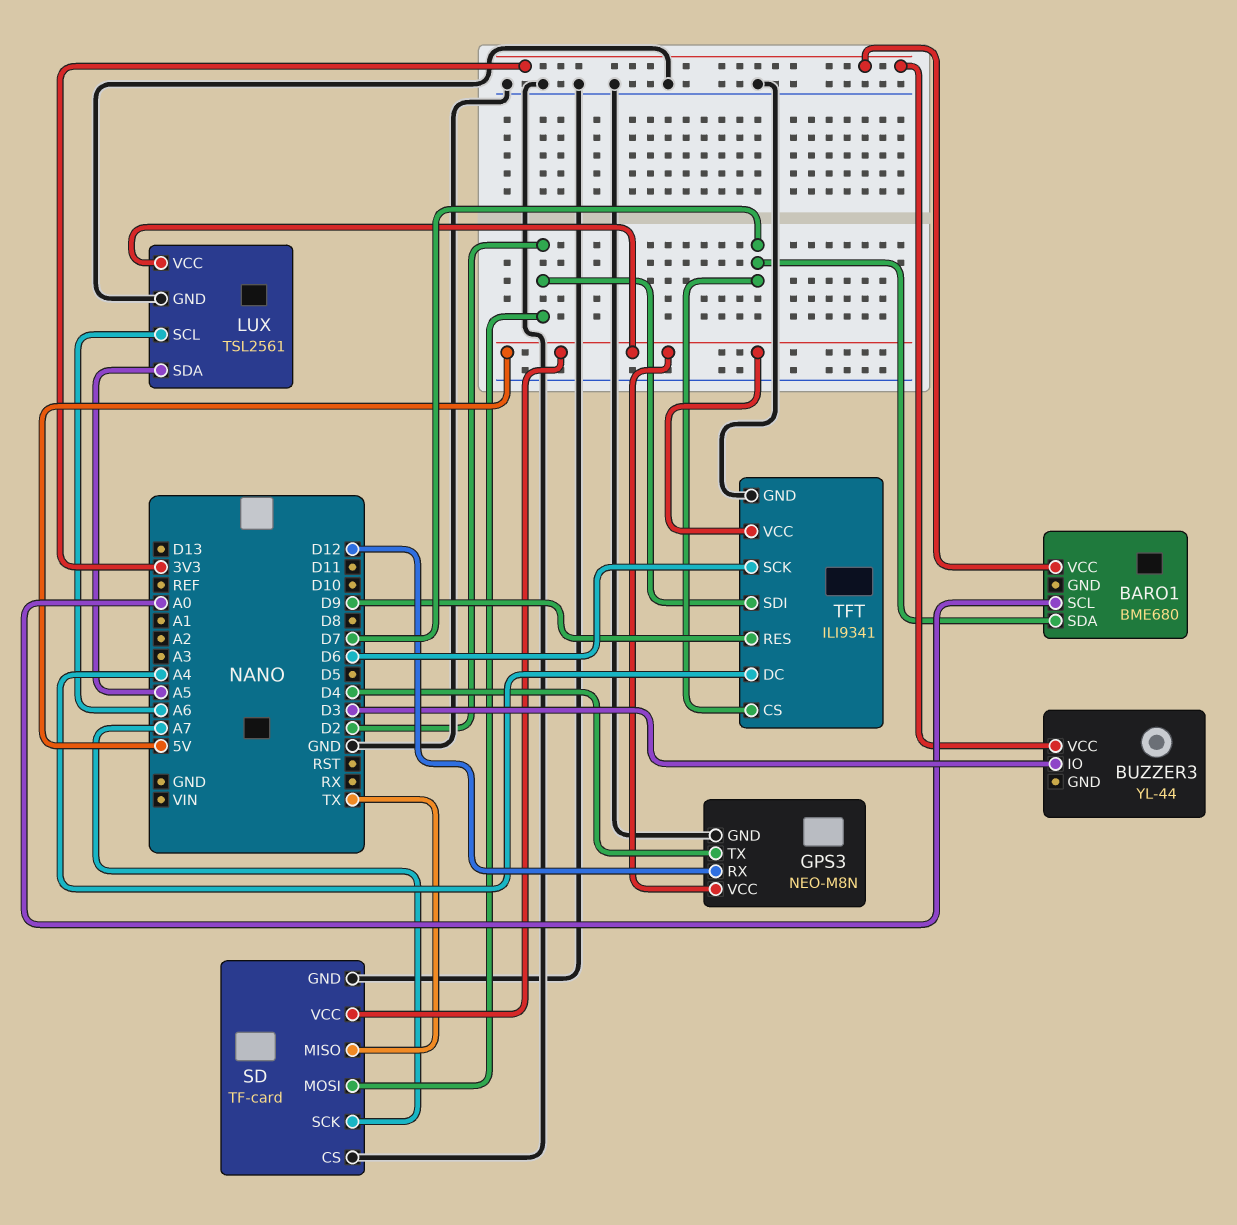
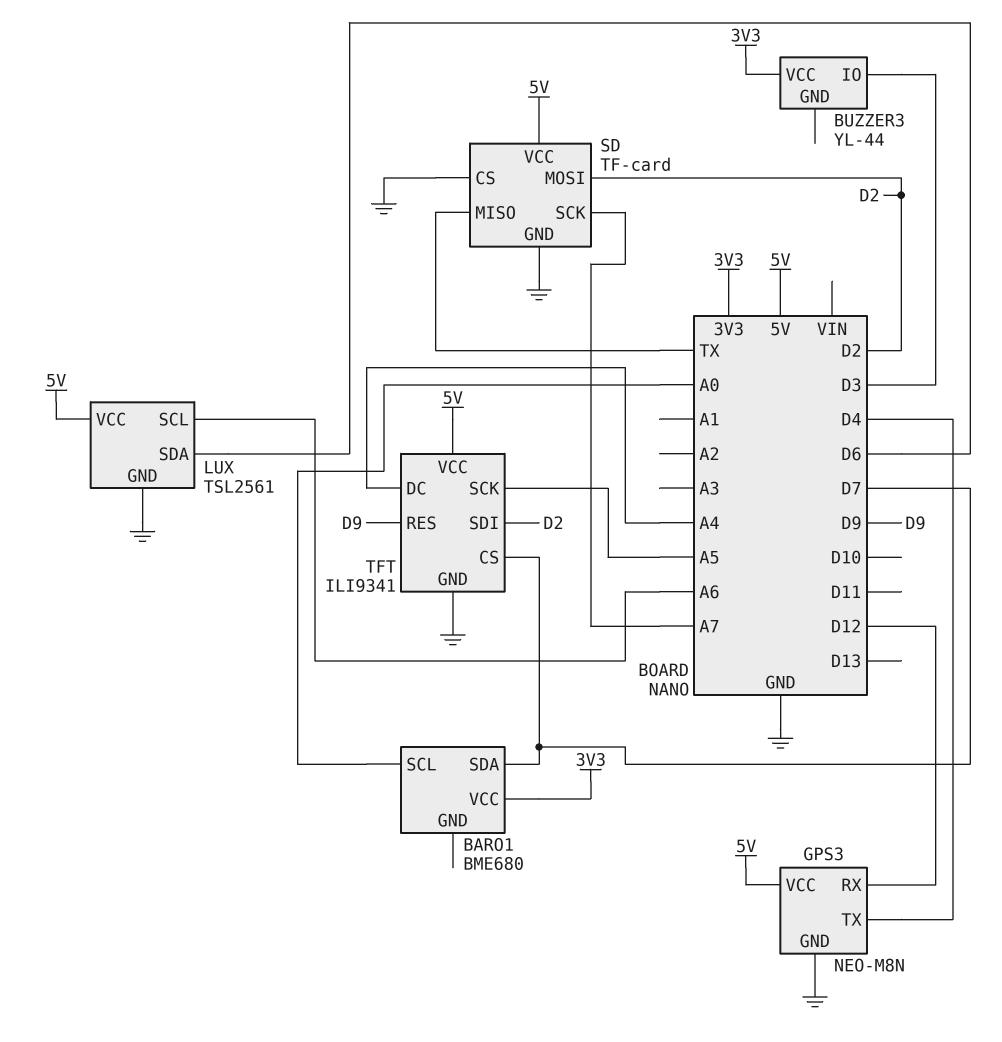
LUX pin SDA: A5 -> D6
TFT pin SCK: D6 -> A5

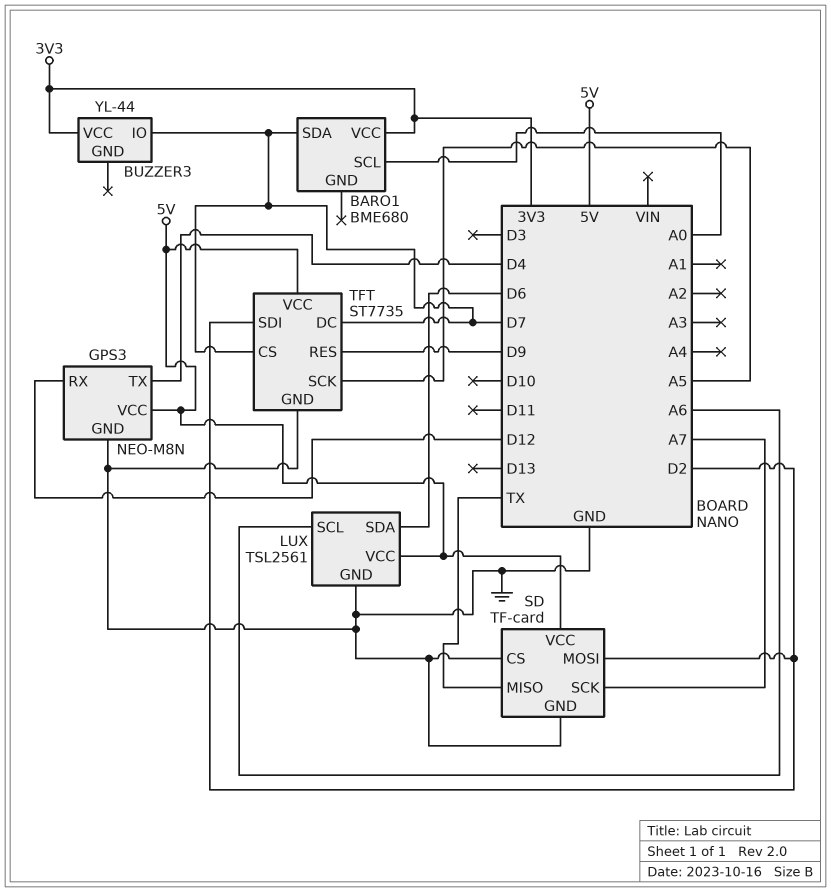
BUZZER3 pin IO: D3 -> D7
TFT: ILI9341 -> ST7735
TFT pin DC: A4 -> D7

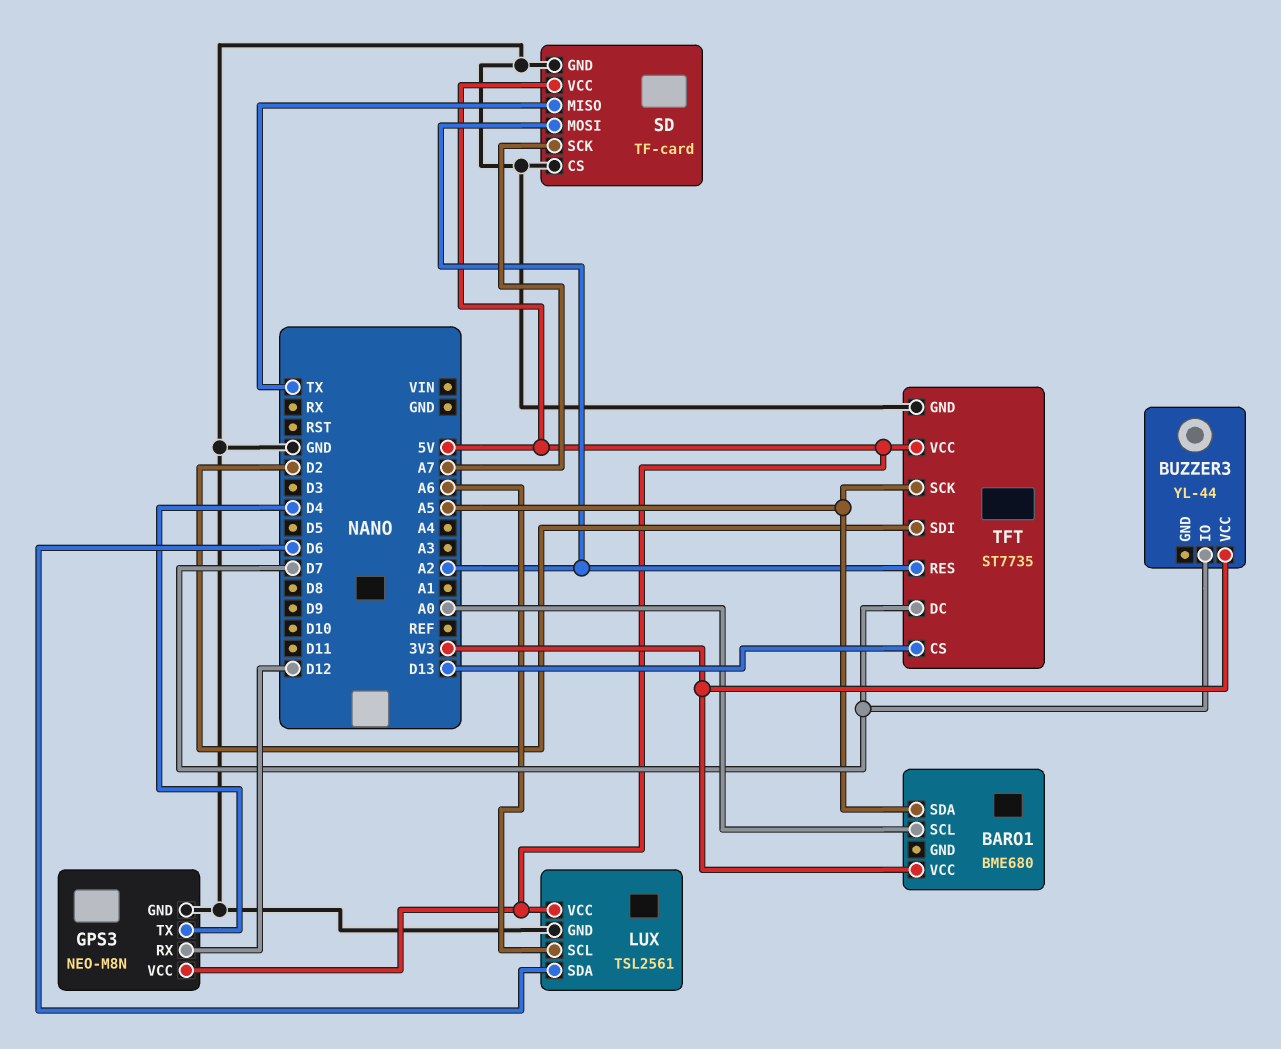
BARO1 pin SDA: D7 -> A5
SD pin MOSI: D2 -> A2
TFT pin CS: D7 -> D13
TFT pin RES: D9 -> A2

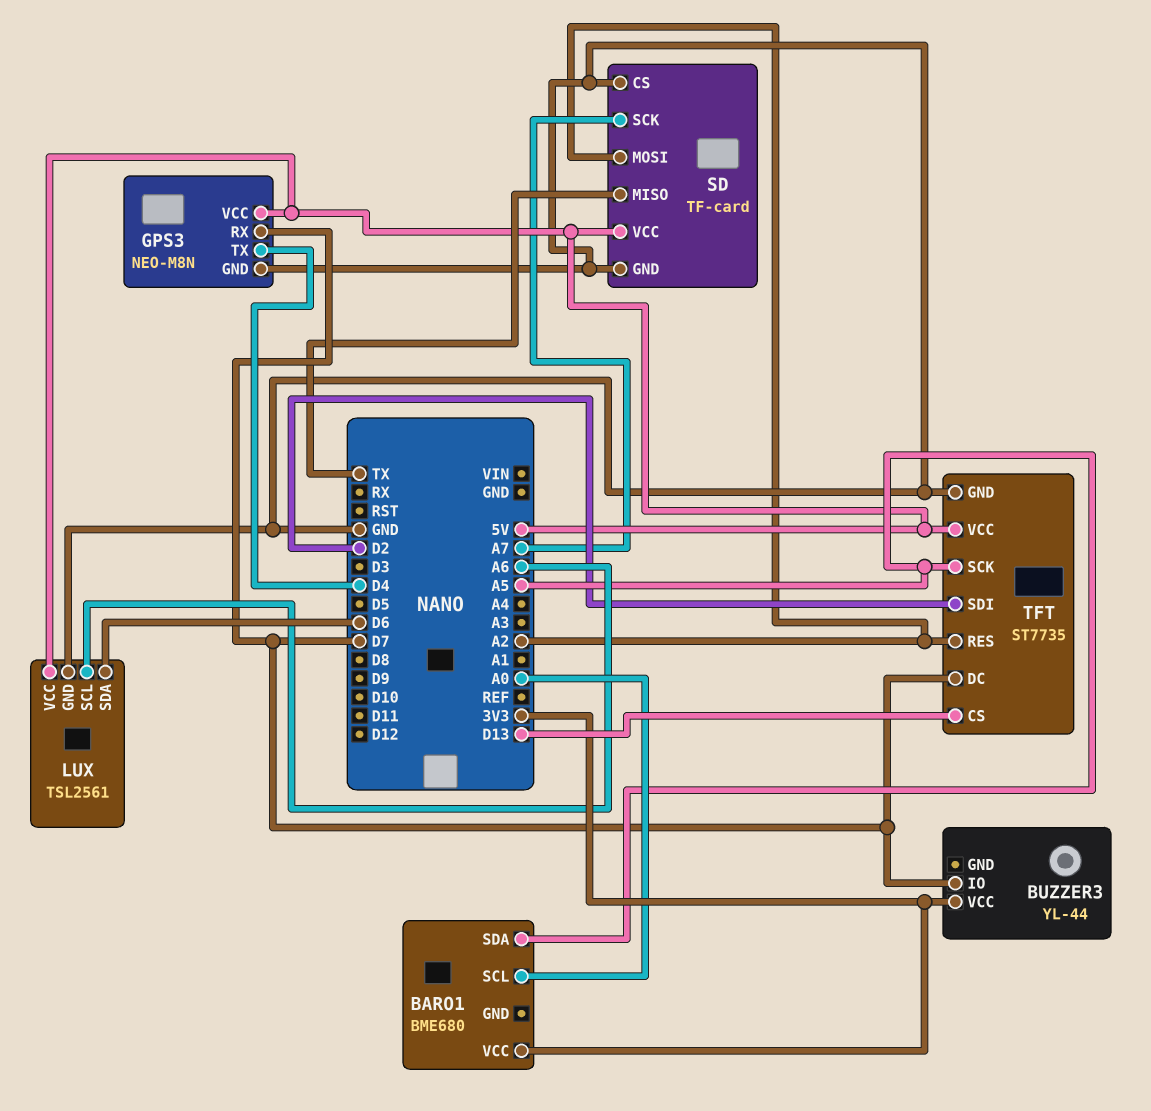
GPS3 pin RX: D12 -> D7

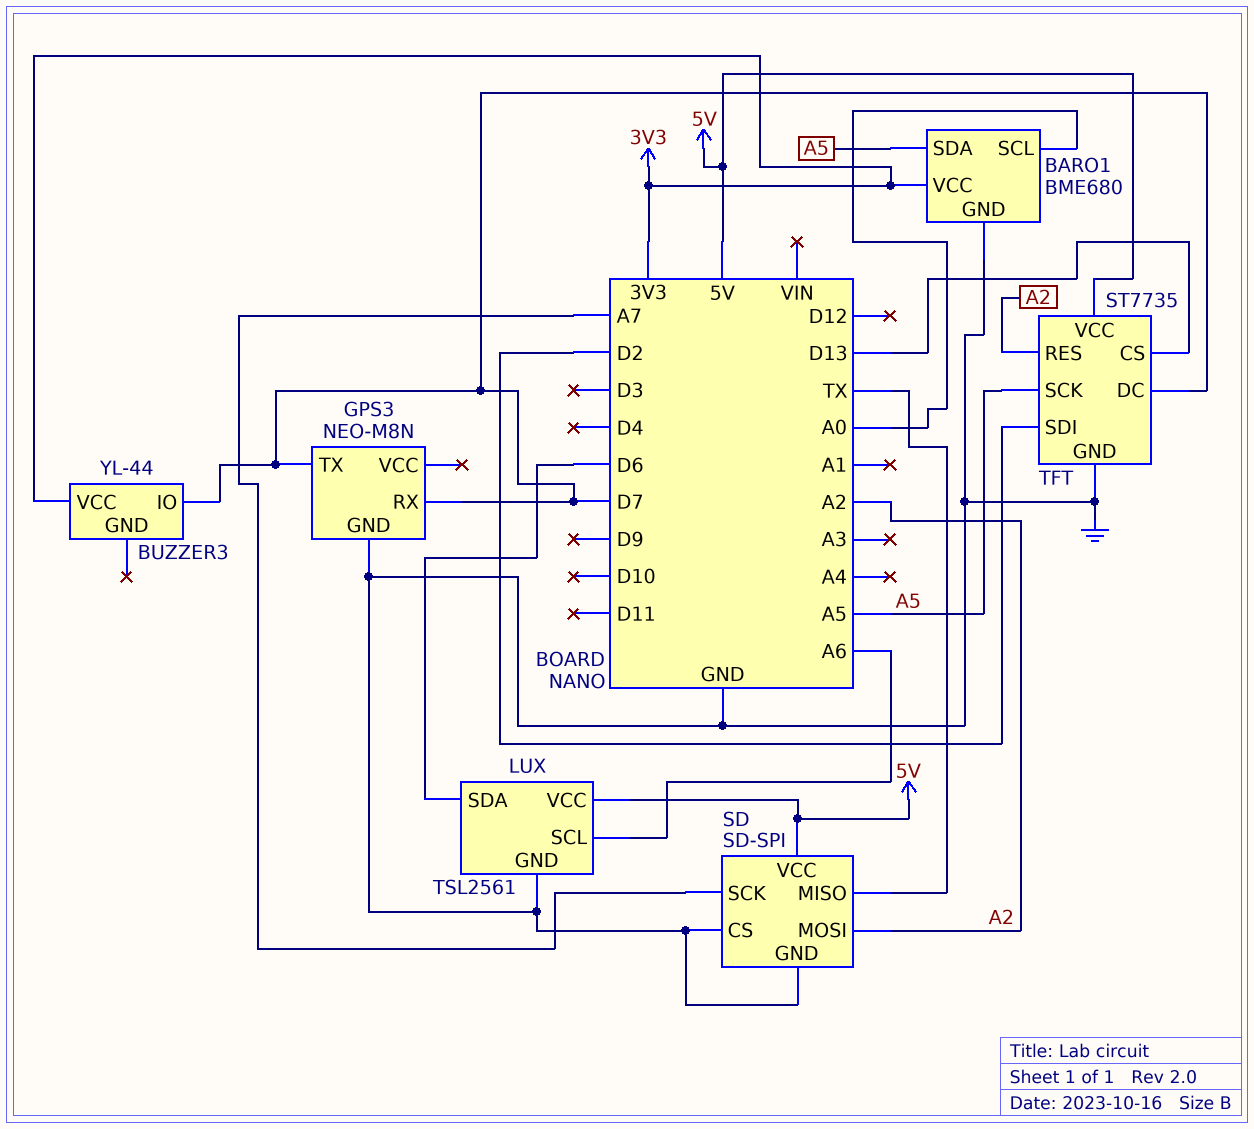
BARO1 pin GND: none -> GND
GPS3 pin TX: D4 -> D7
GPS3 pin VCC: 5V -> none
SD: TF-card -> SD-SPI

